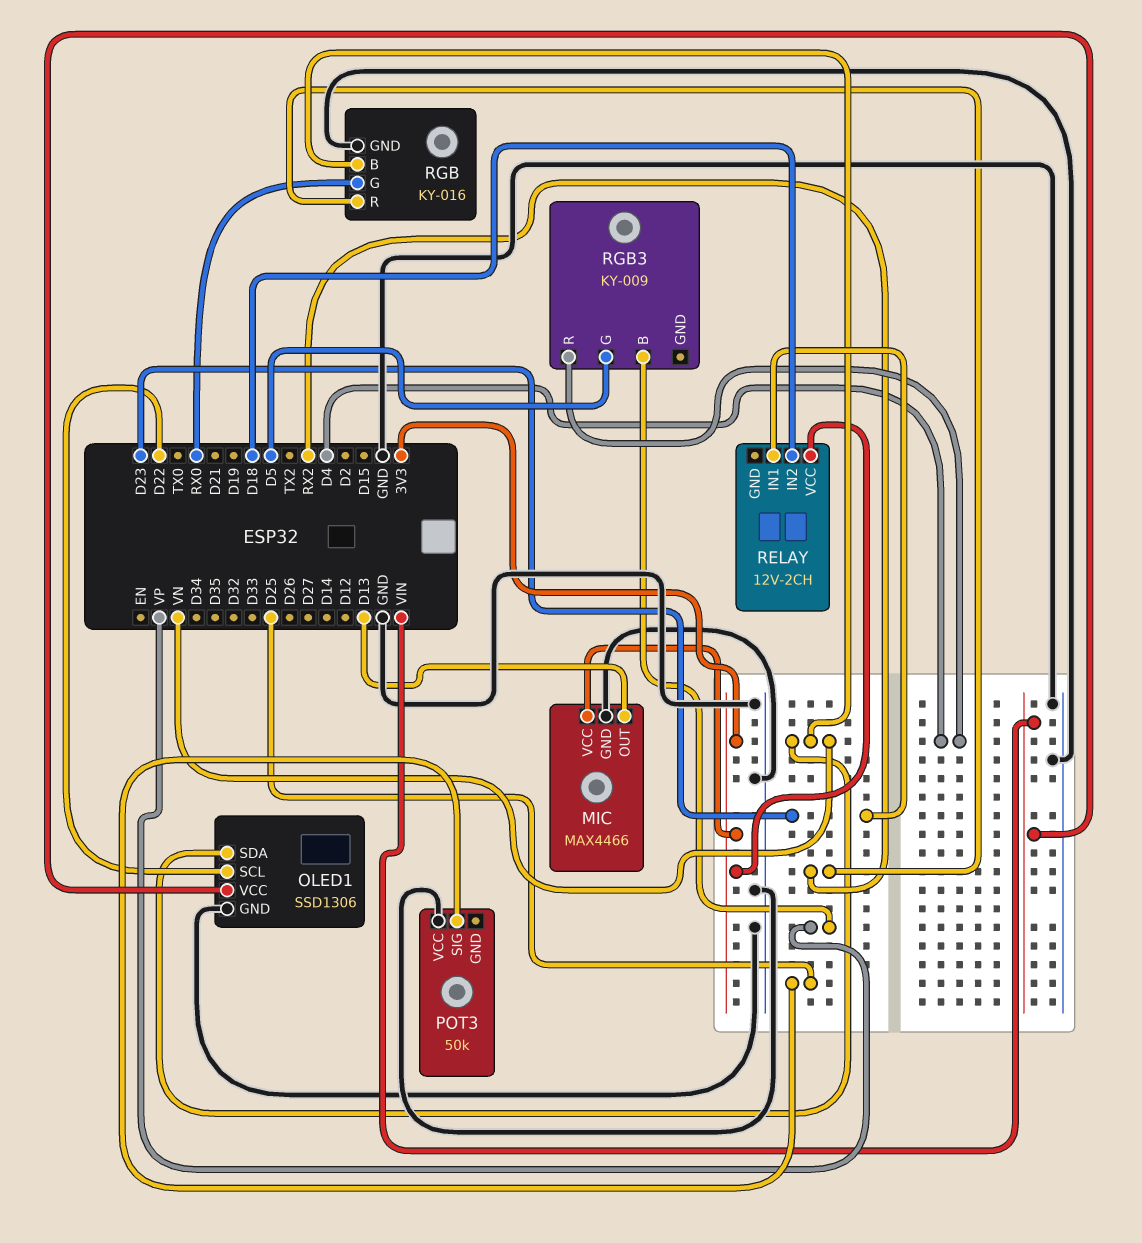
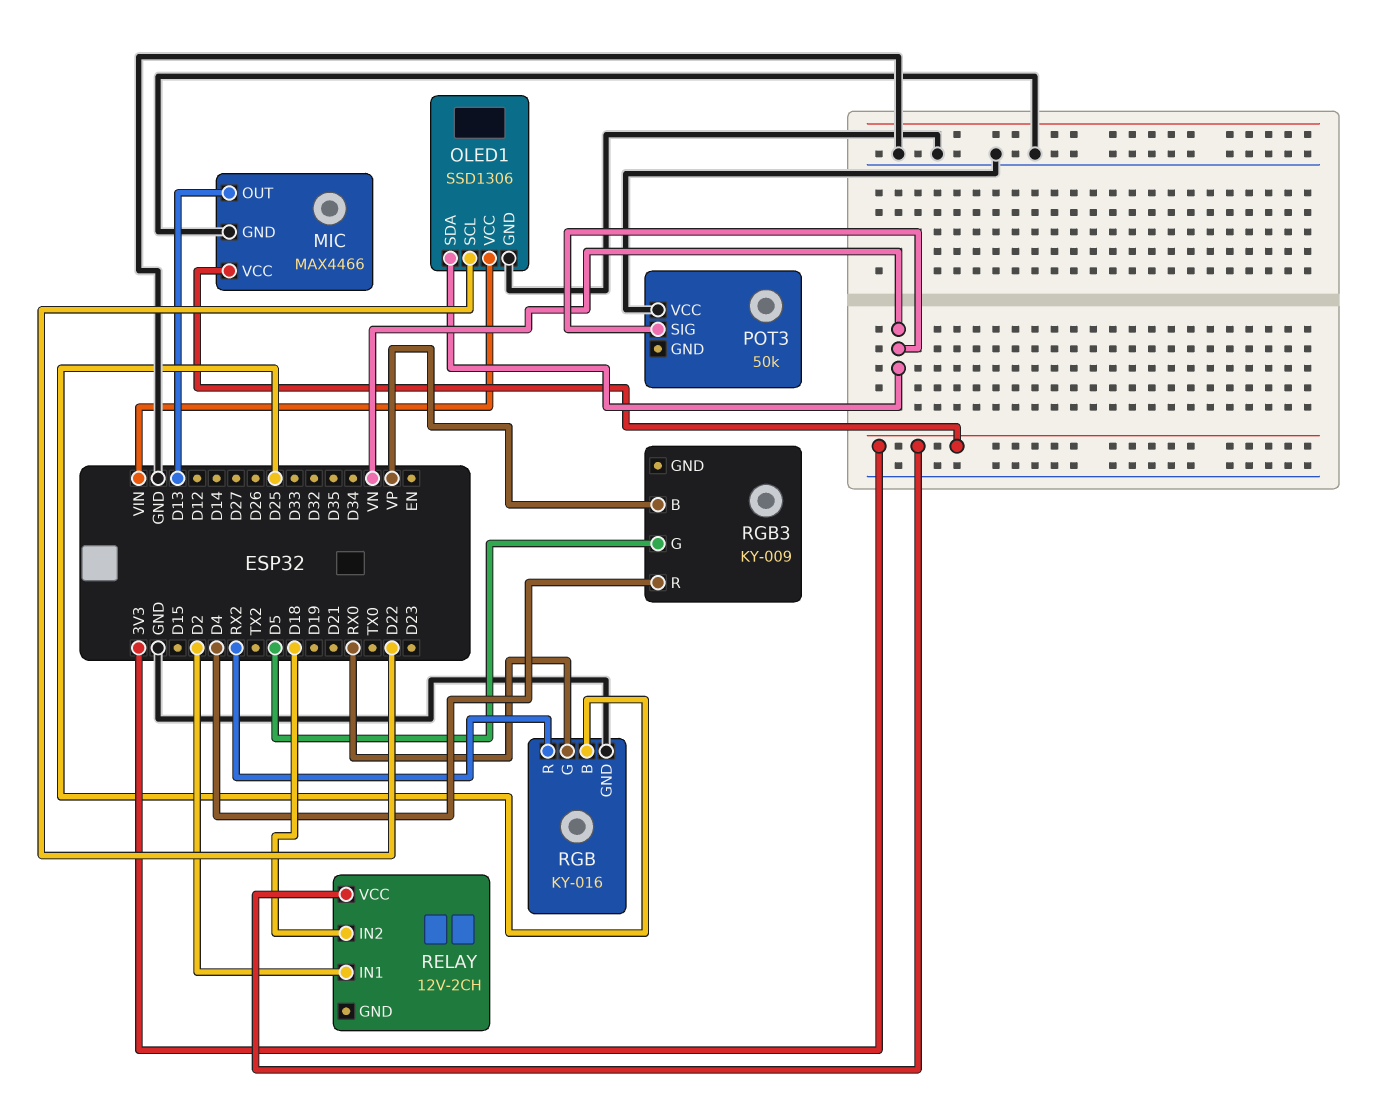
POT3 pin SIG: D25 -> VN
RELAY pin IN1: D23 -> D2
RGB pin B: VN -> D25

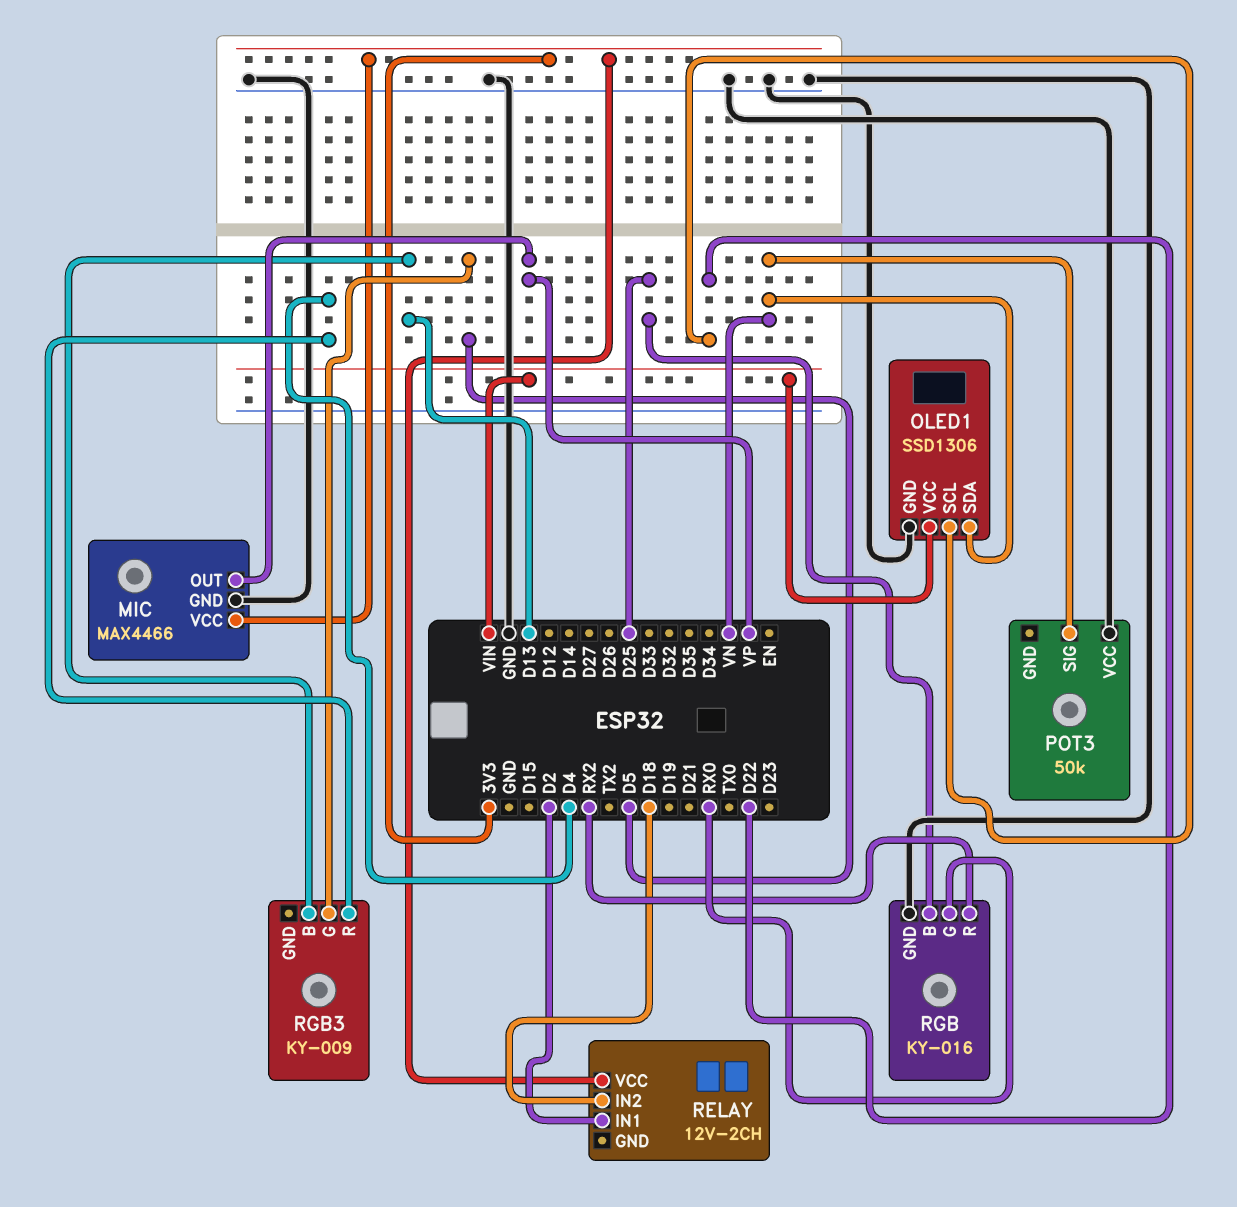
MIC pin OUT: D13 -> VP
RGB3 pin B: VP -> D13

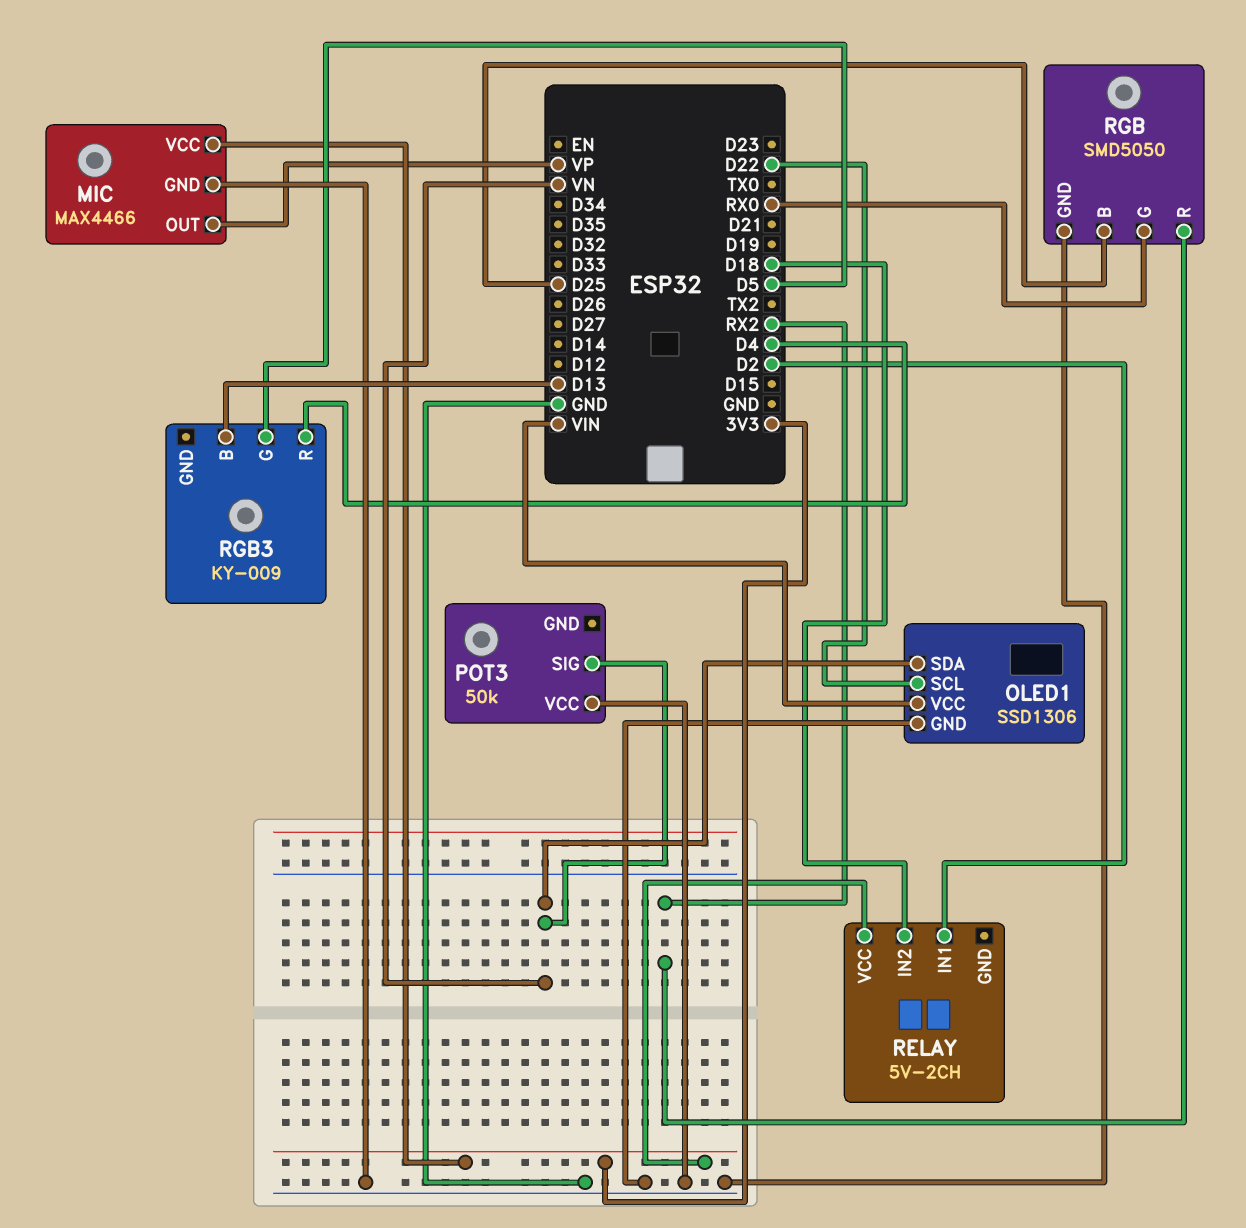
RELAY: 12V-2CH -> 5V-2CH
RGB: KY-016 -> SMD5050

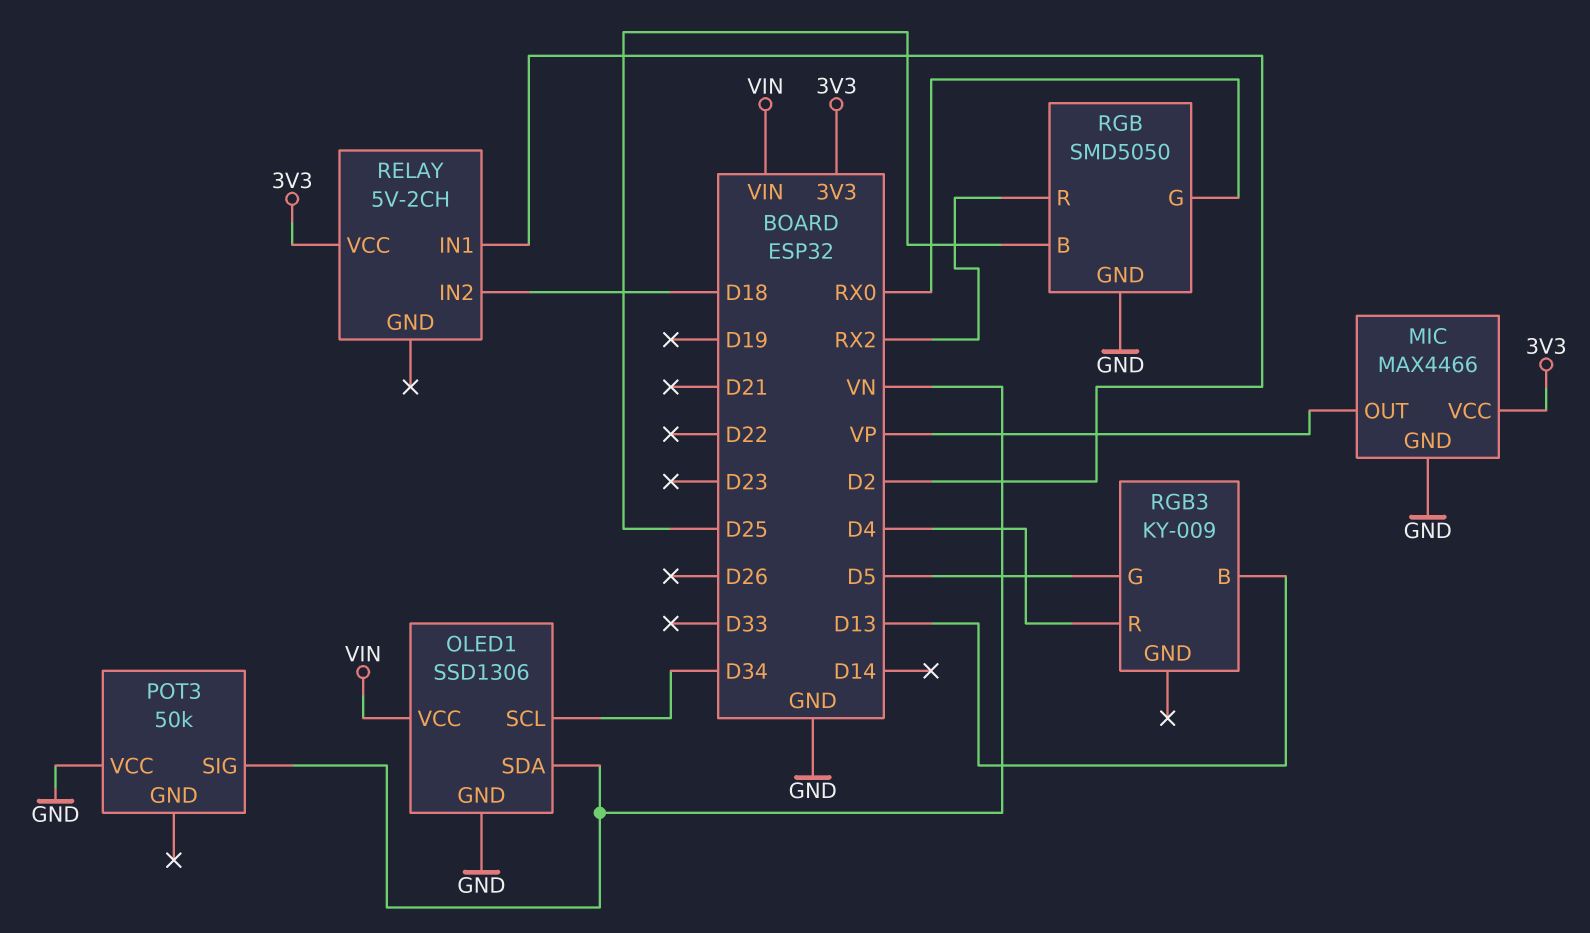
OLED1 pin SCL: D22 -> D34

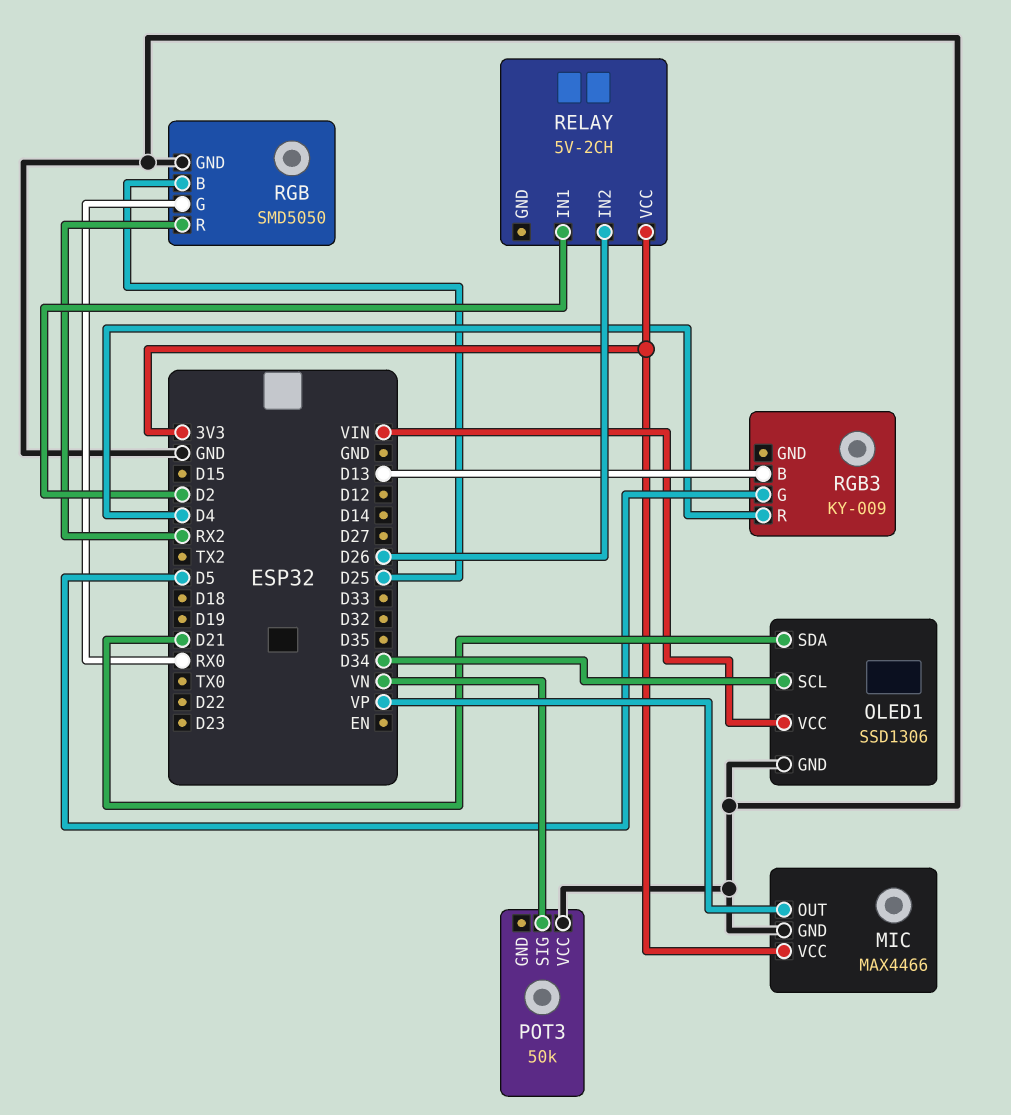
OLED1 pin SDA: VN -> D21
RELAY pin IN2: D18 -> D26

